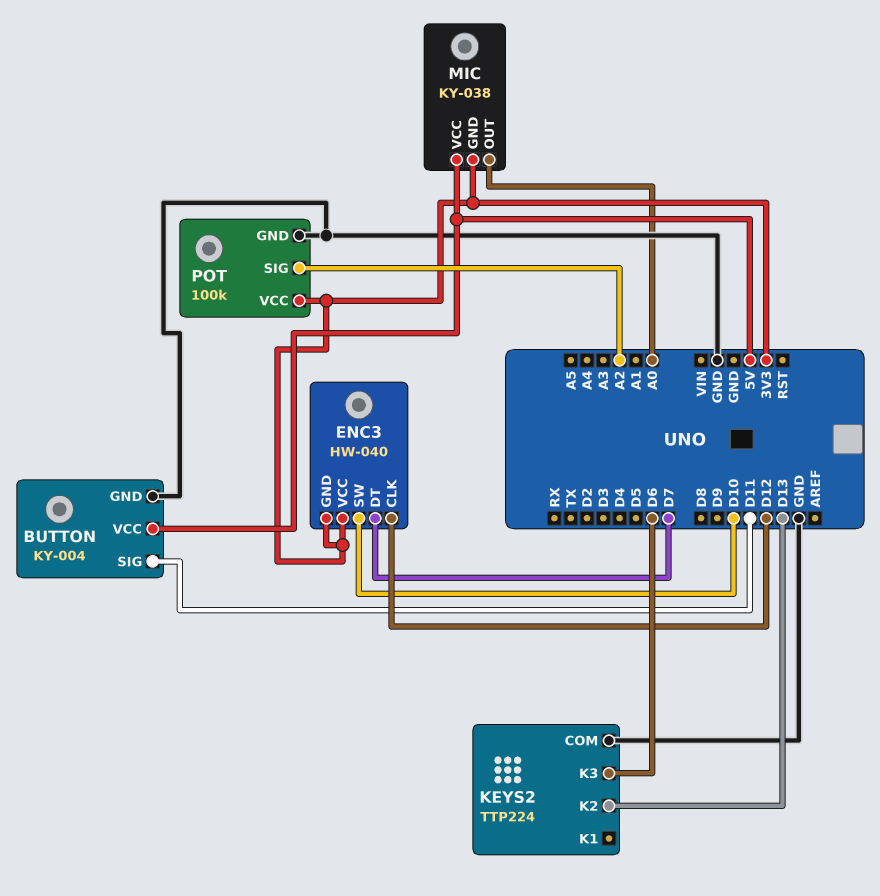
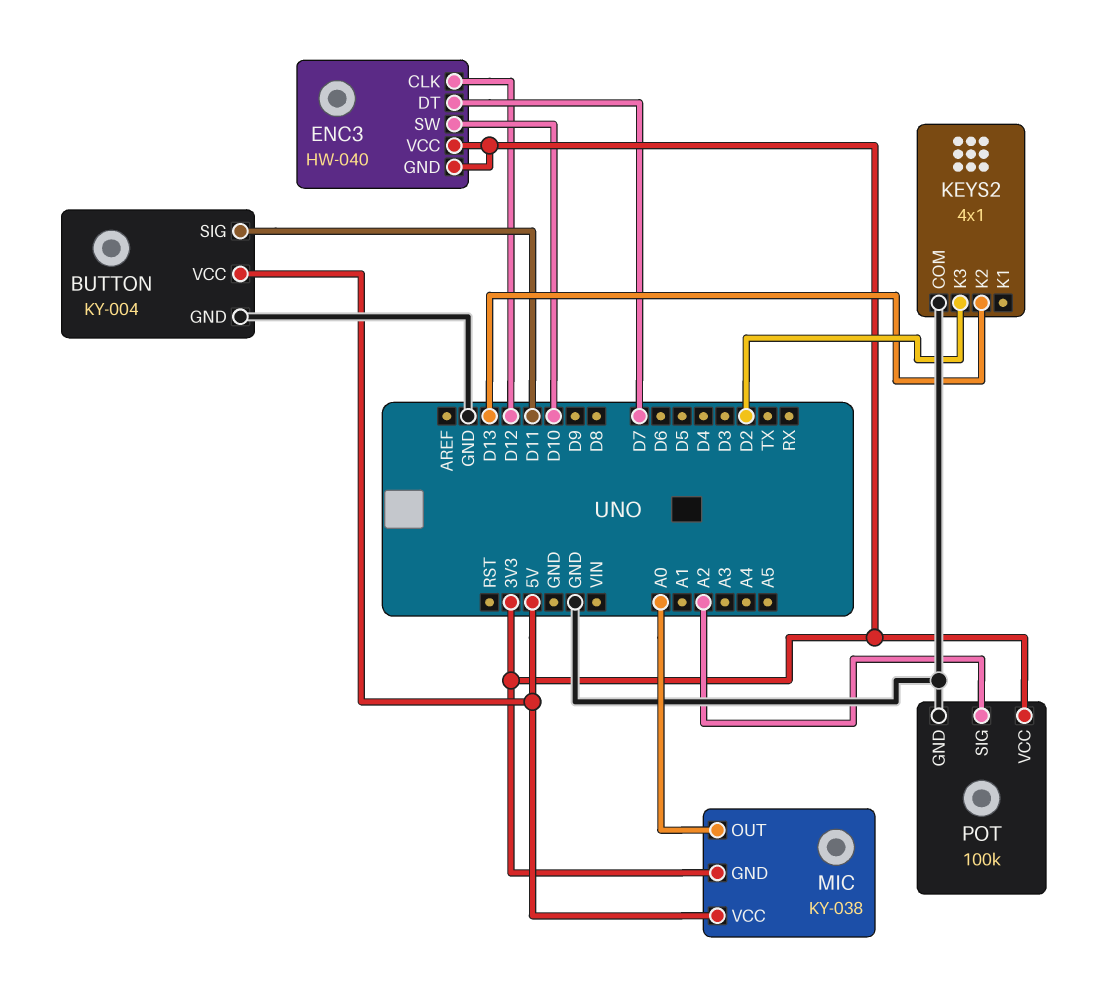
KEYS2: TTP224 -> 4x1
KEYS2 pin K3: D6 -> D2

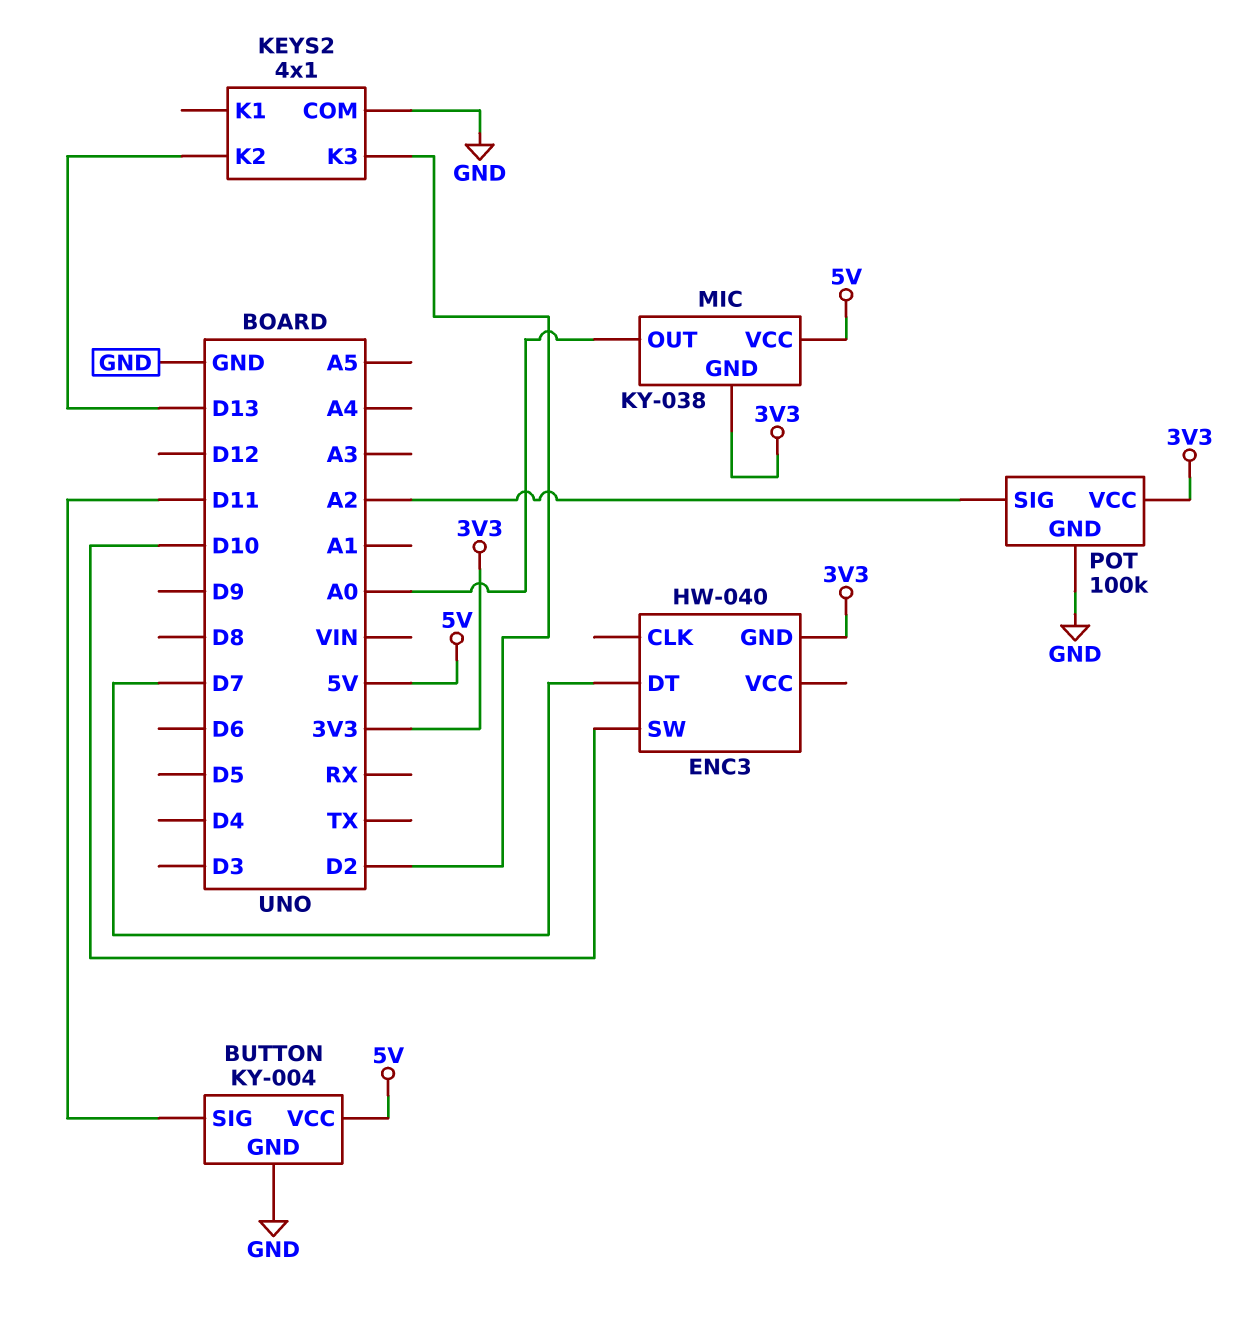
ENC3 pin CLK: D12 -> none
ENC3 pin VCC: 3V3 -> none

